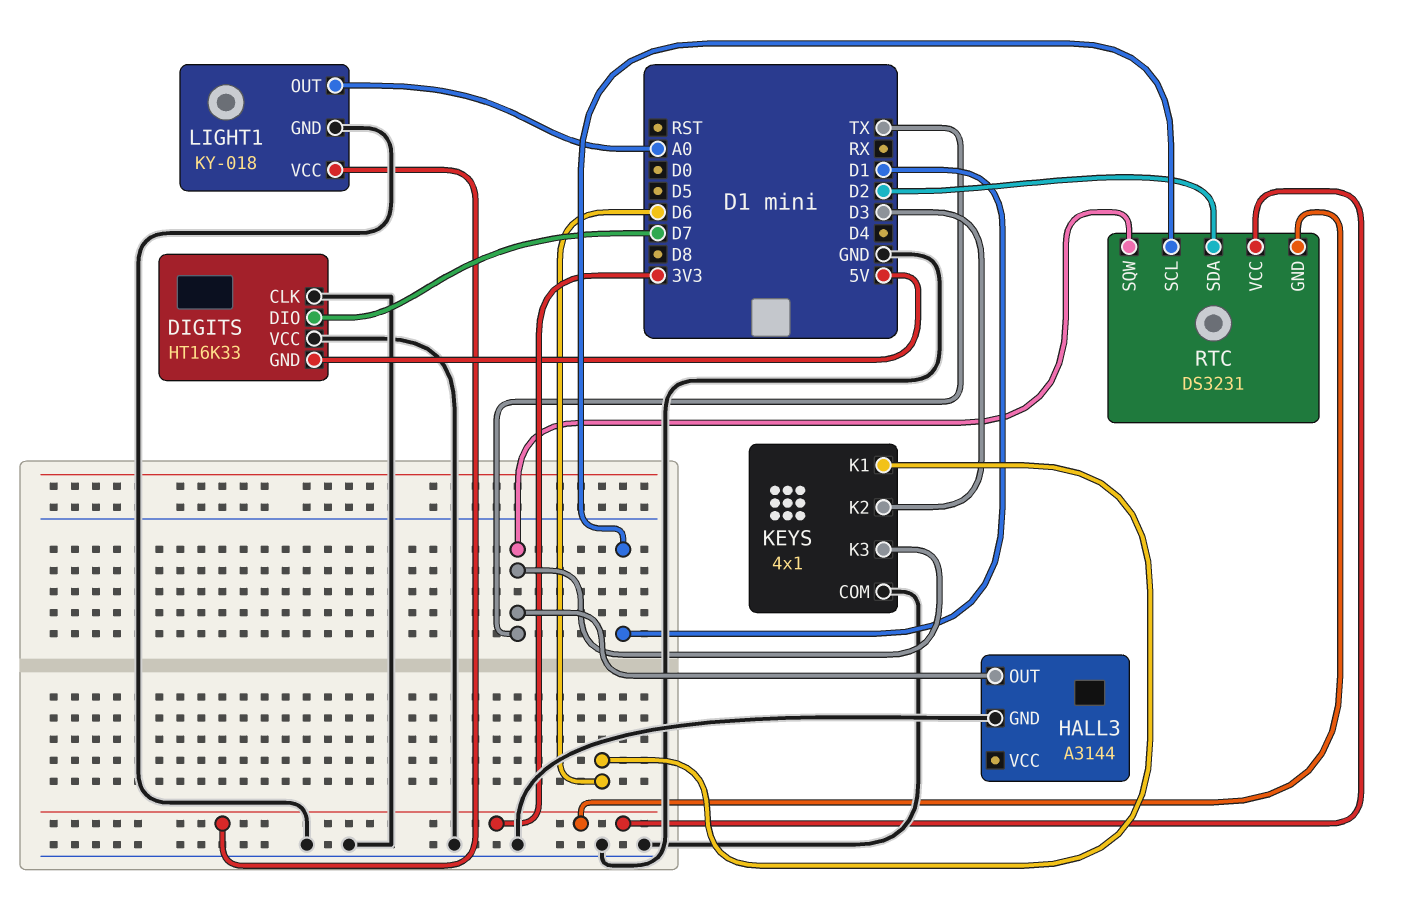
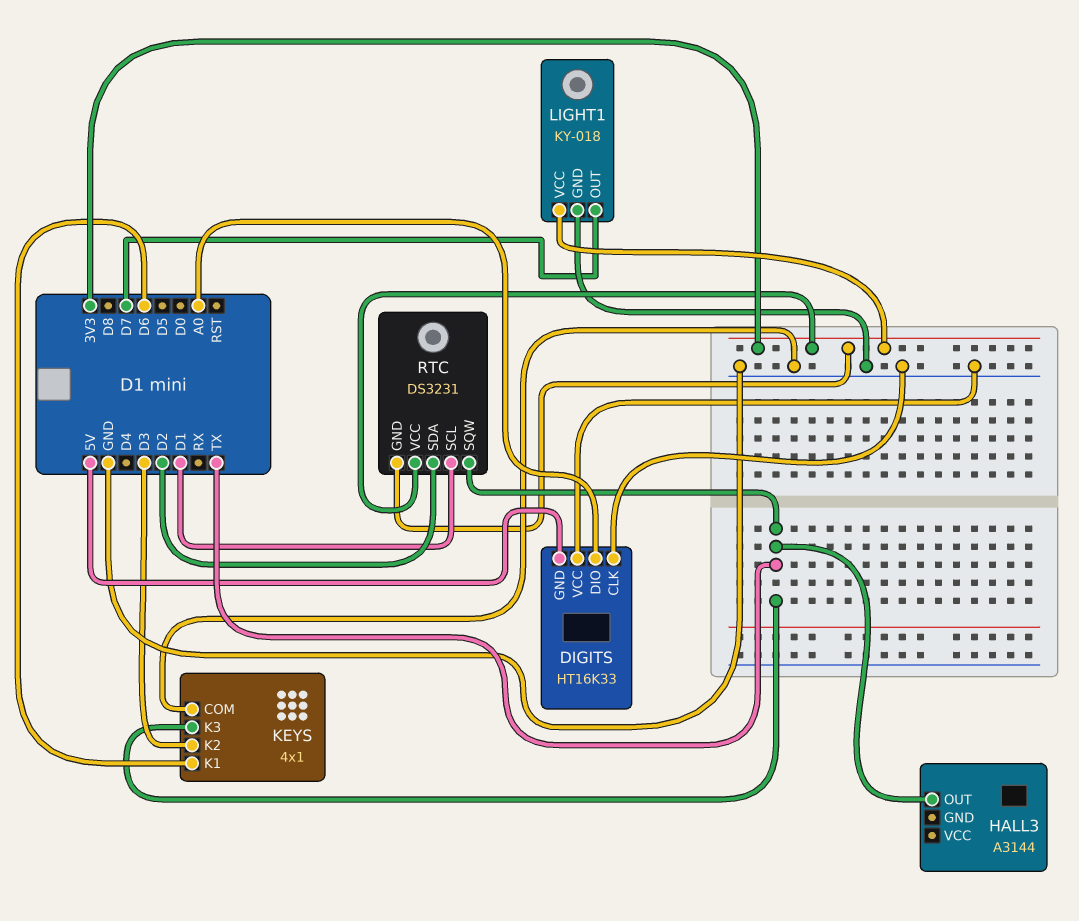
DIGITS pin DIO: D7 -> A0
HALL3 pin GND: GND -> none
LIGHT1 pin OUT: A0 -> D7

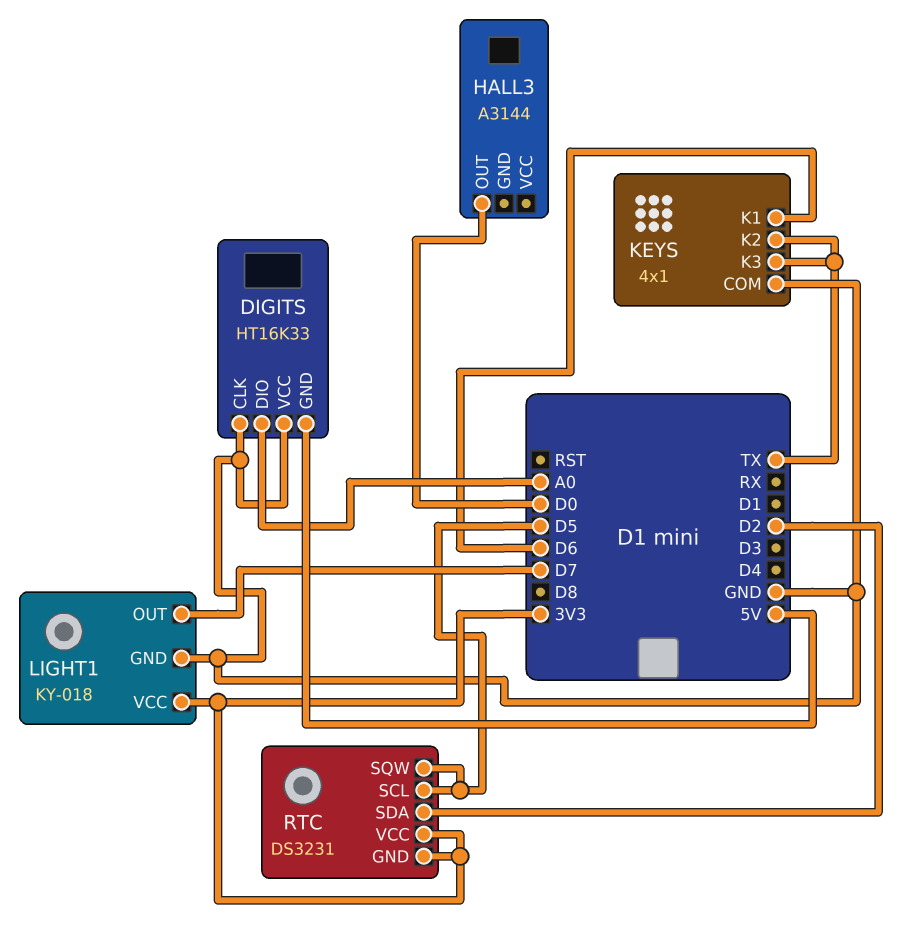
HALL3 pin OUT: TX -> D0
KEYS pin K2: D3 -> TX
RTC pin SCL: D1 -> D5
RTC pin SQW: TX -> D5

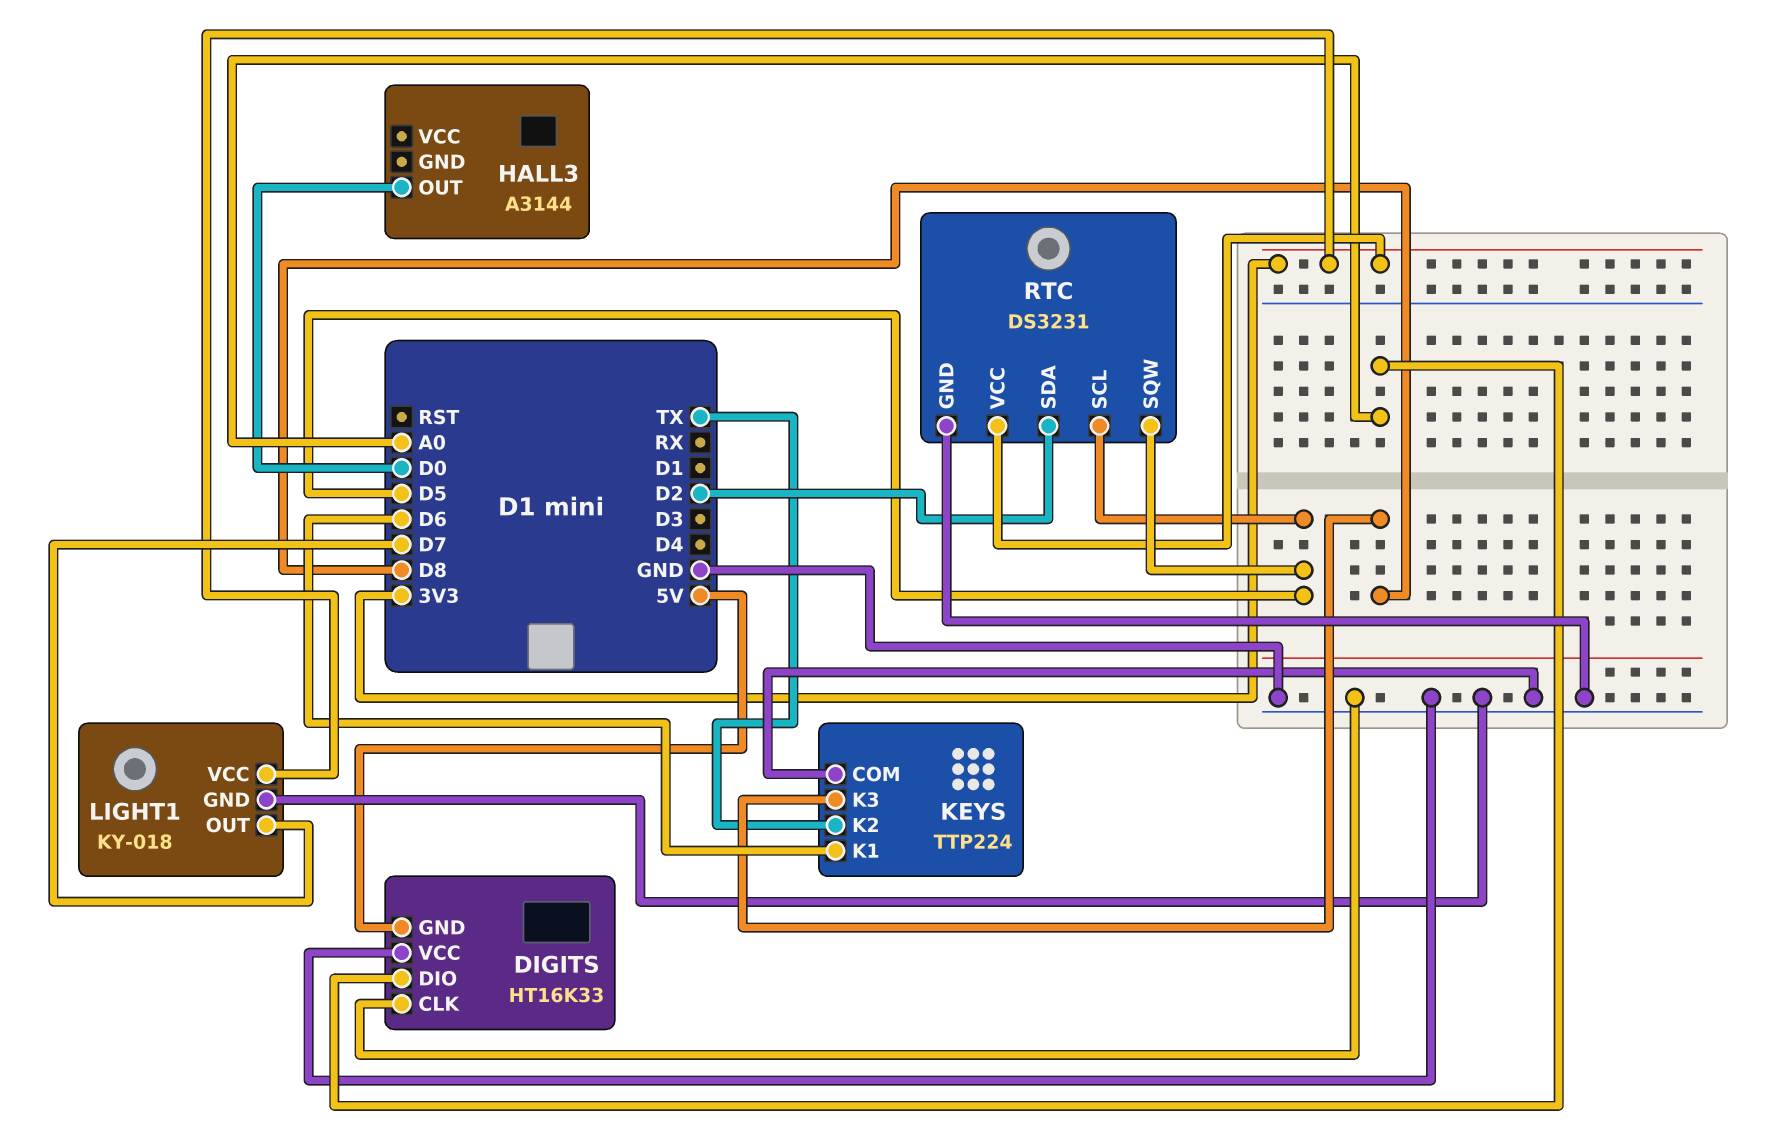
KEYS: 4x1 -> TTP224
KEYS pin K3: TX -> D8
RTC pin GND: 3V3 -> GND

